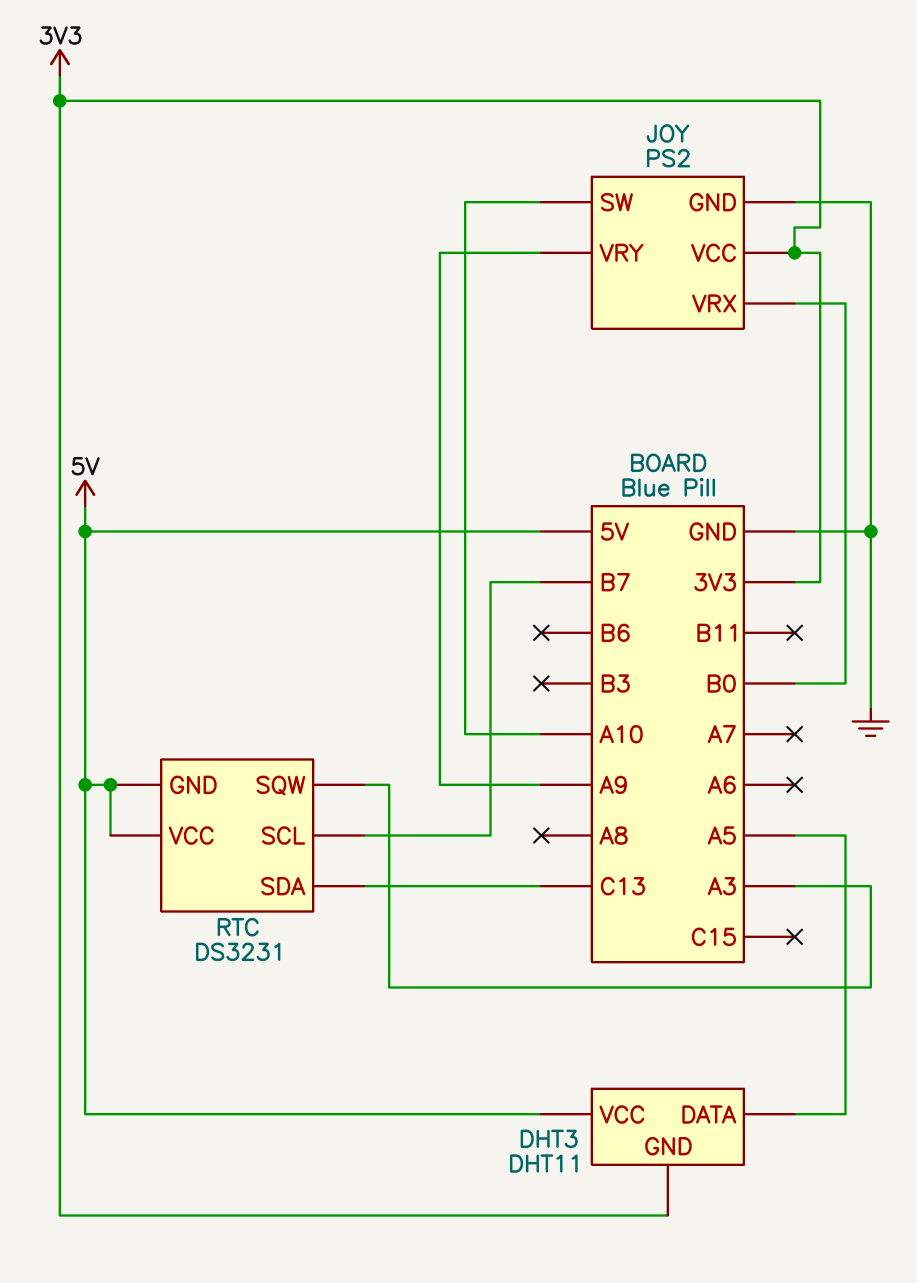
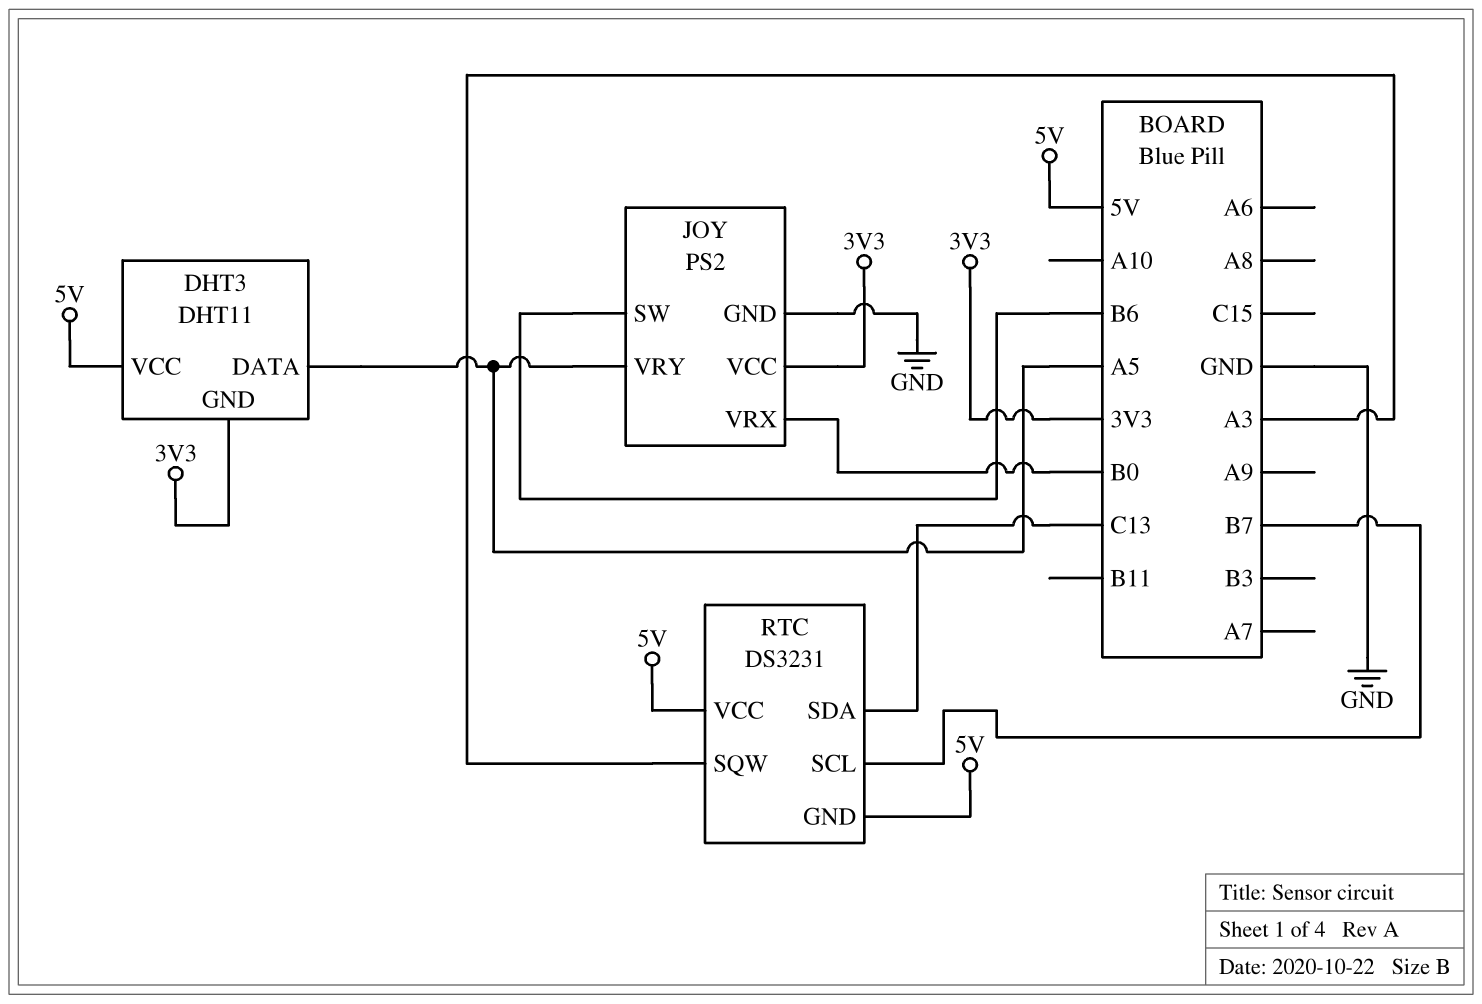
JOY pin SW: A10 -> B6
JOY pin VRY: A9 -> A5

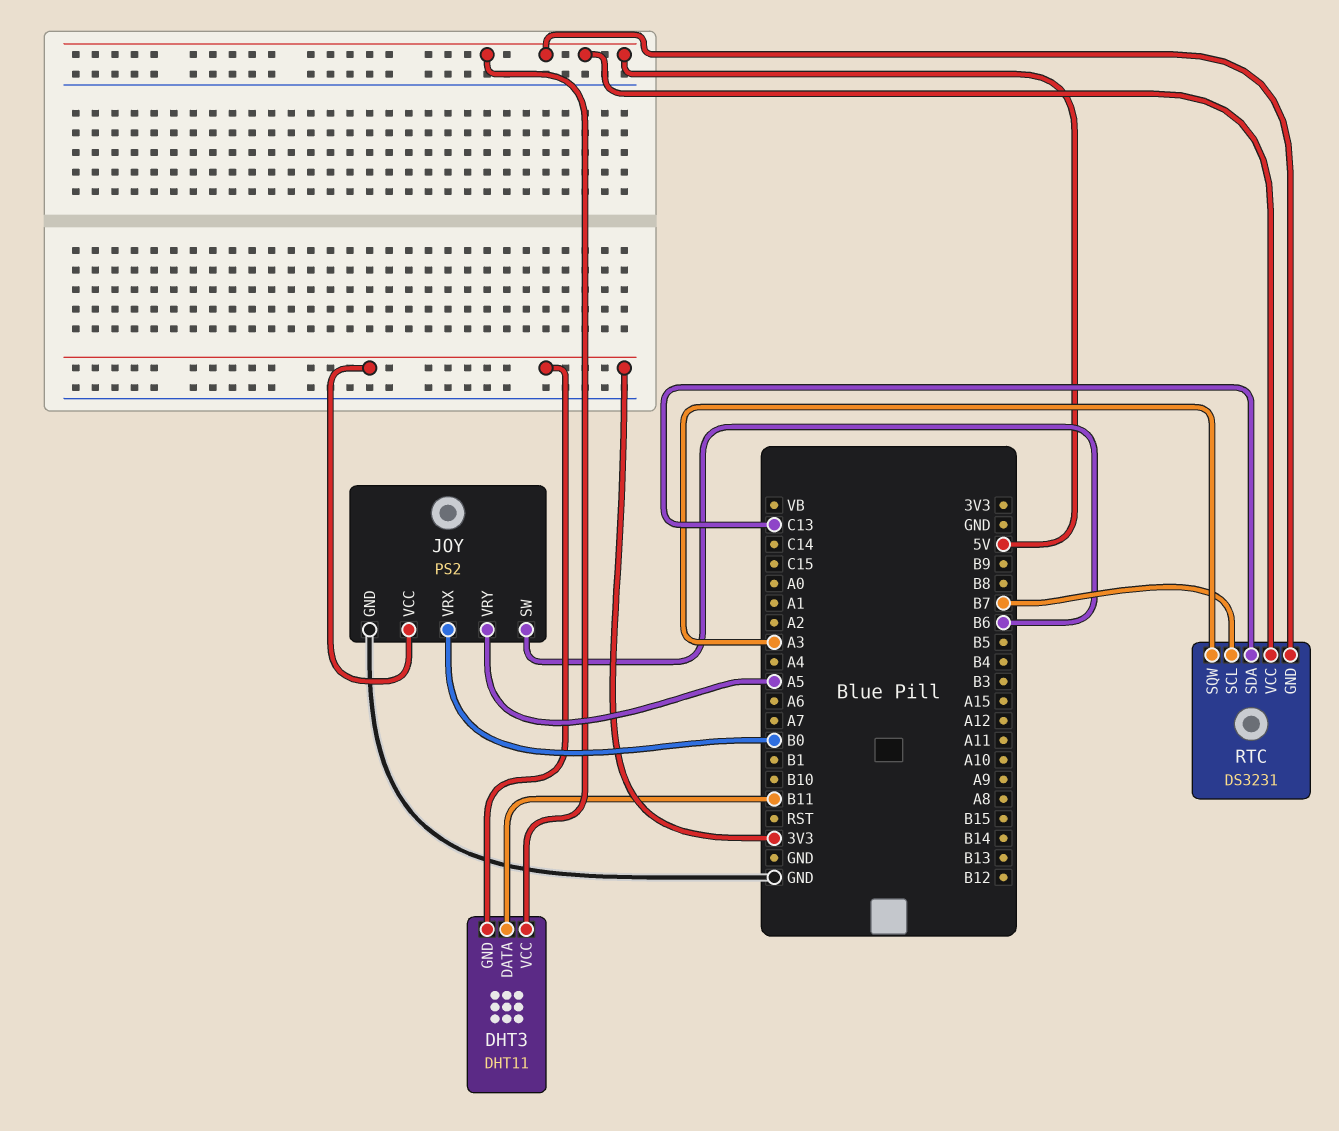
DHT3 pin DATA: A5 -> B11

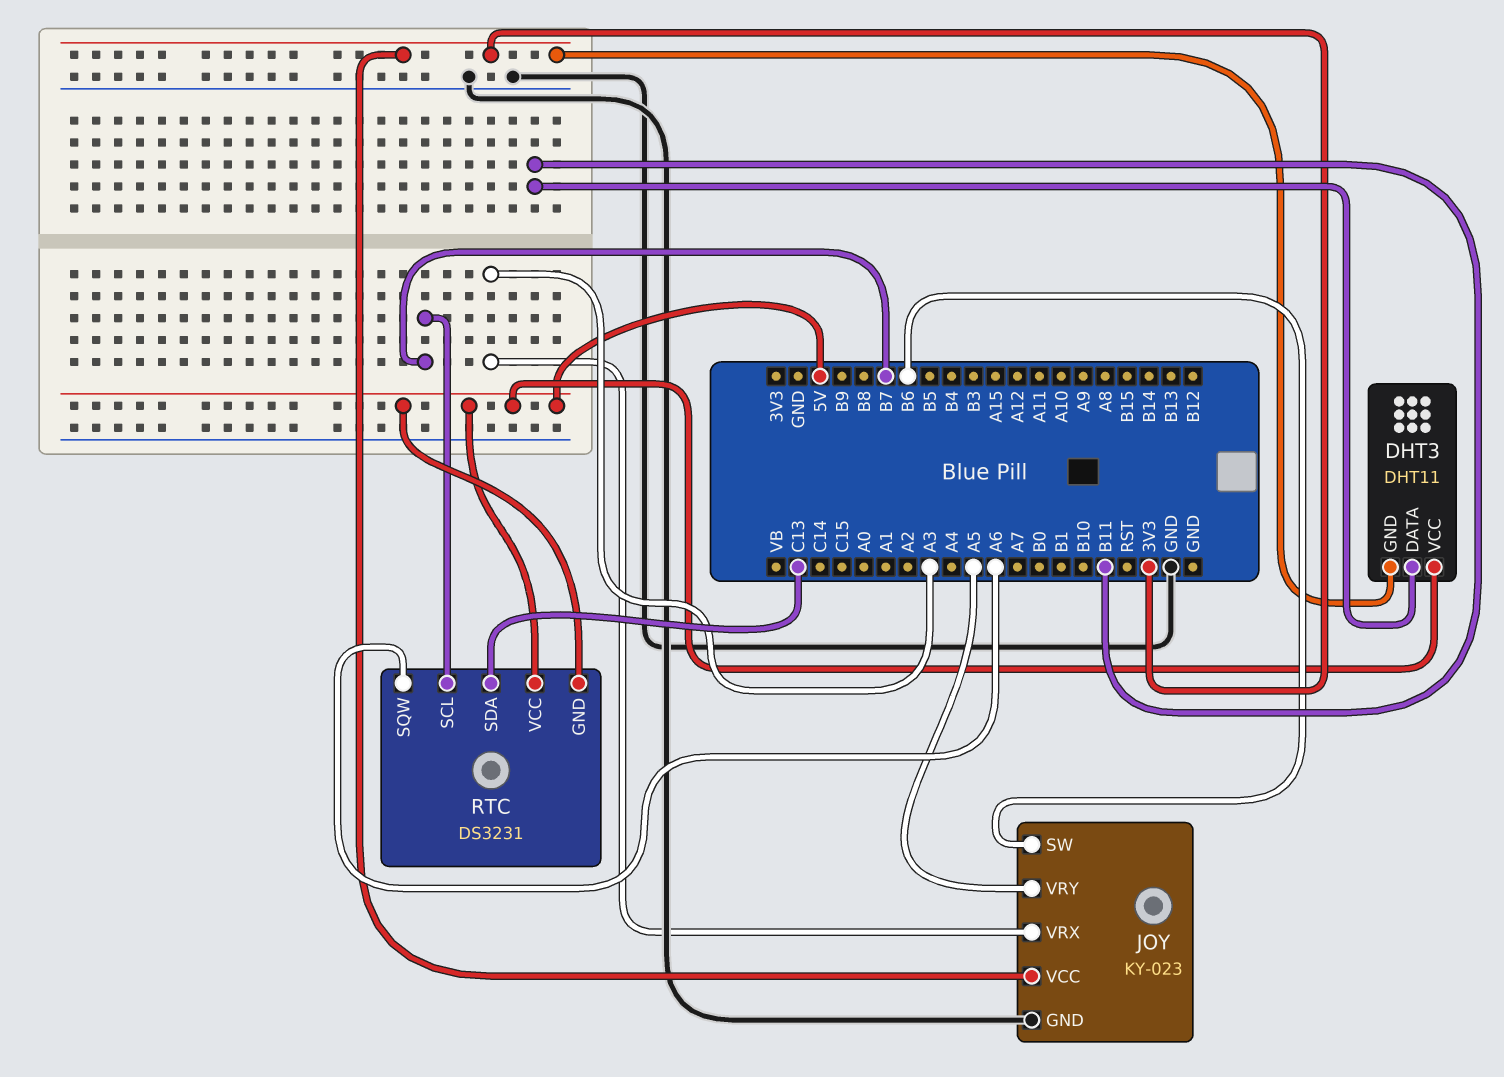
JOY: PS2 -> KY-023
JOY pin VRX: B0 -> A3
RTC pin SQW: A3 -> A6

